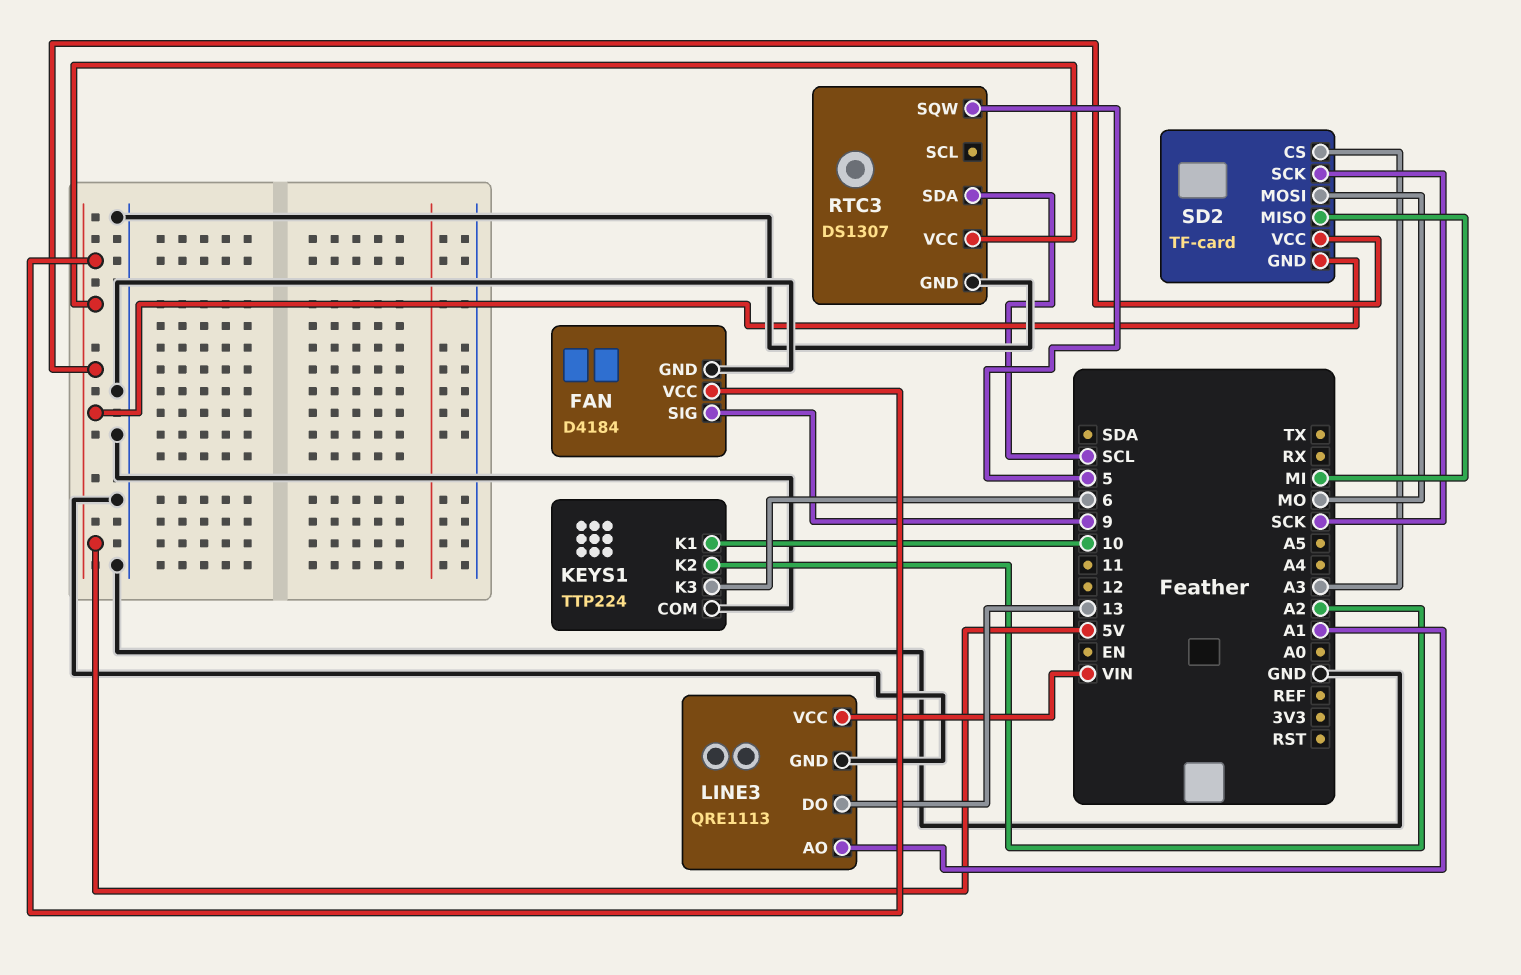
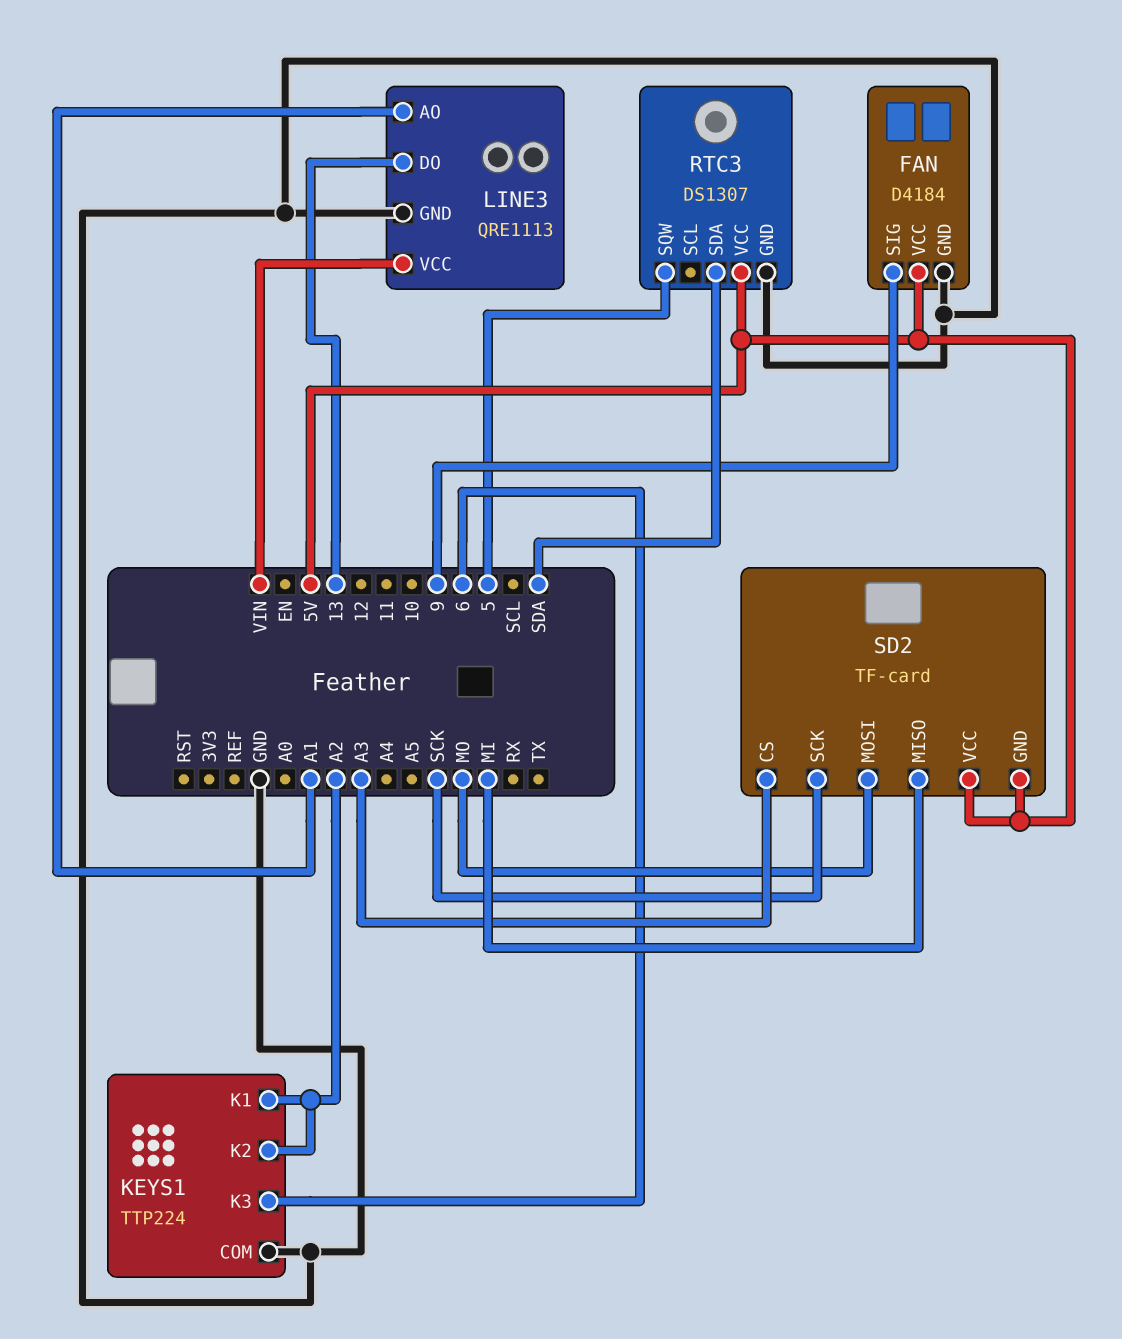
KEYS1 pin K1: 10 -> A2
RTC3 pin SDA: SCL -> SDA

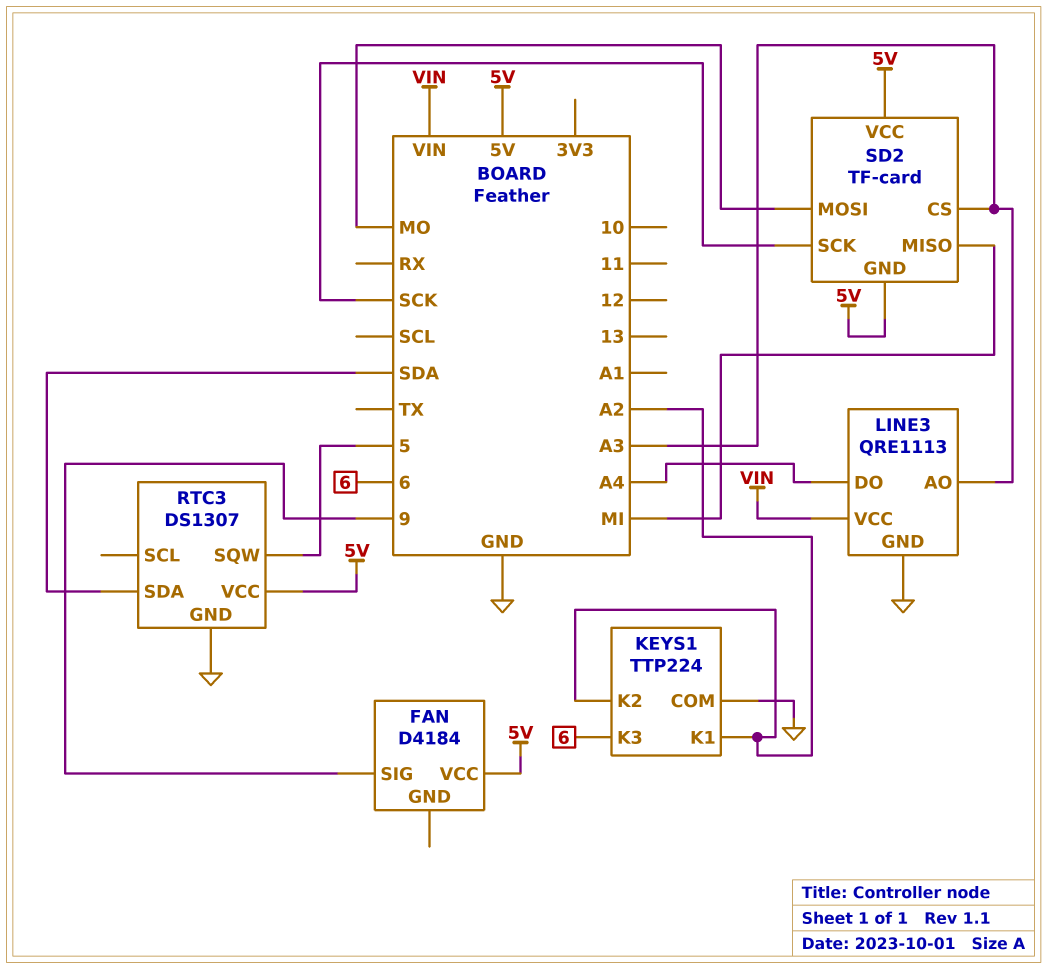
FAN pin GND: GND -> none
LINE3 pin AO: A1 -> A3
LINE3 pin DO: 13 -> A4

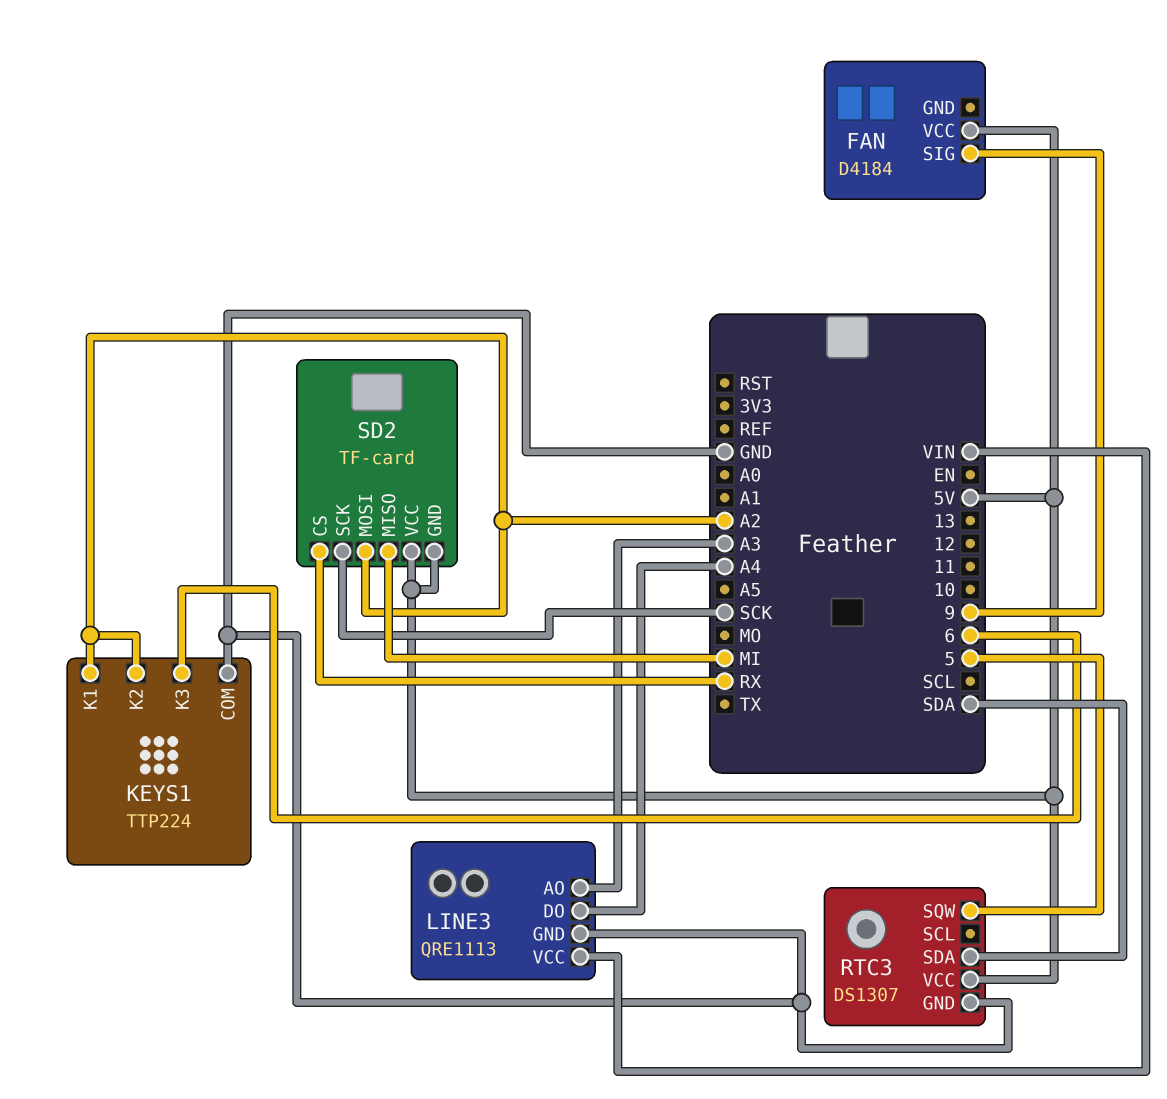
SD2 pin CS: A3 -> RX
SD2 pin MOSI: MO -> A2

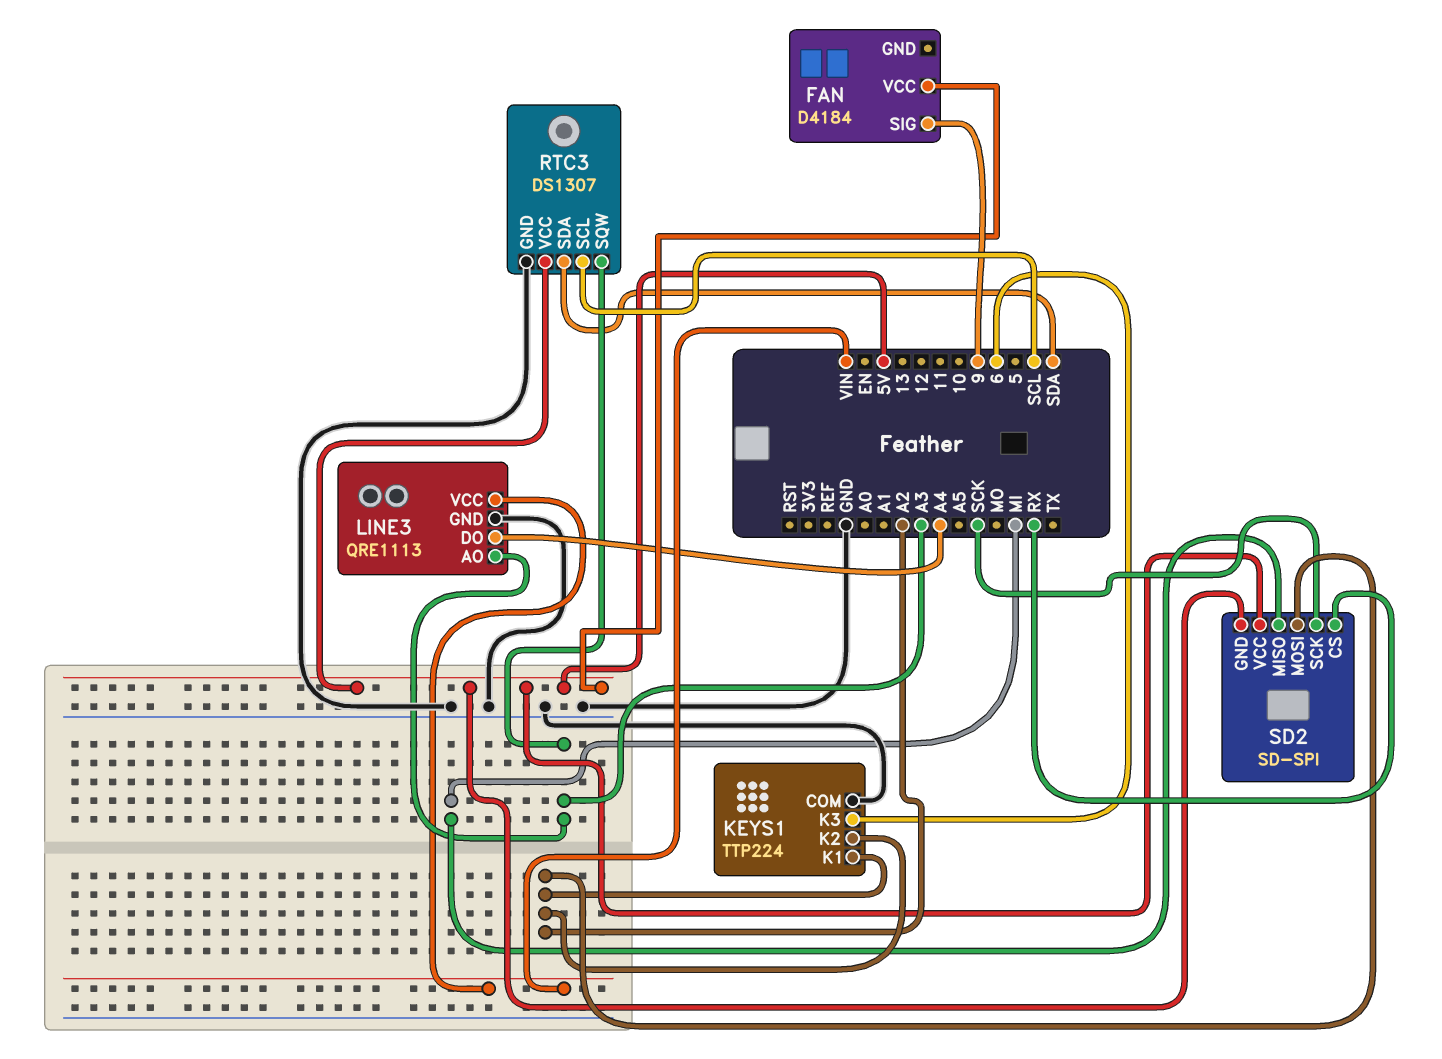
RTC3 pin SCL: none -> SCL
RTC3 pin SQW: 5 -> A3
SD2: TF-card -> SD-SPI

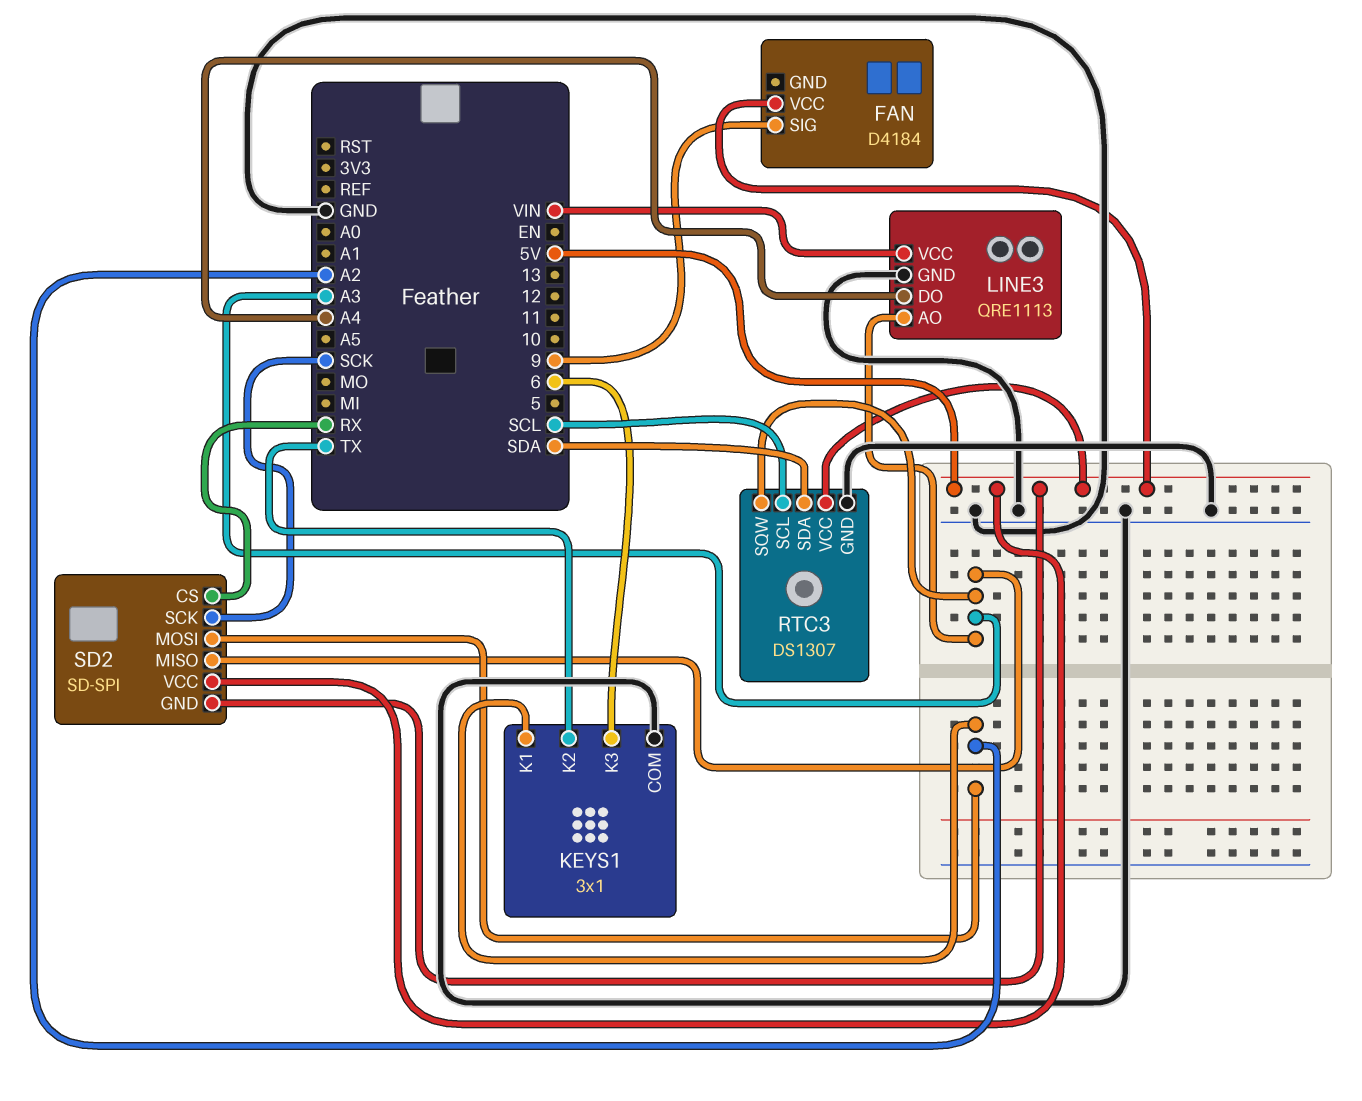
KEYS1: TTP224 -> 3x1
KEYS1 pin K2: A2 -> TX
SD2 pin MISO: MI -> A3

